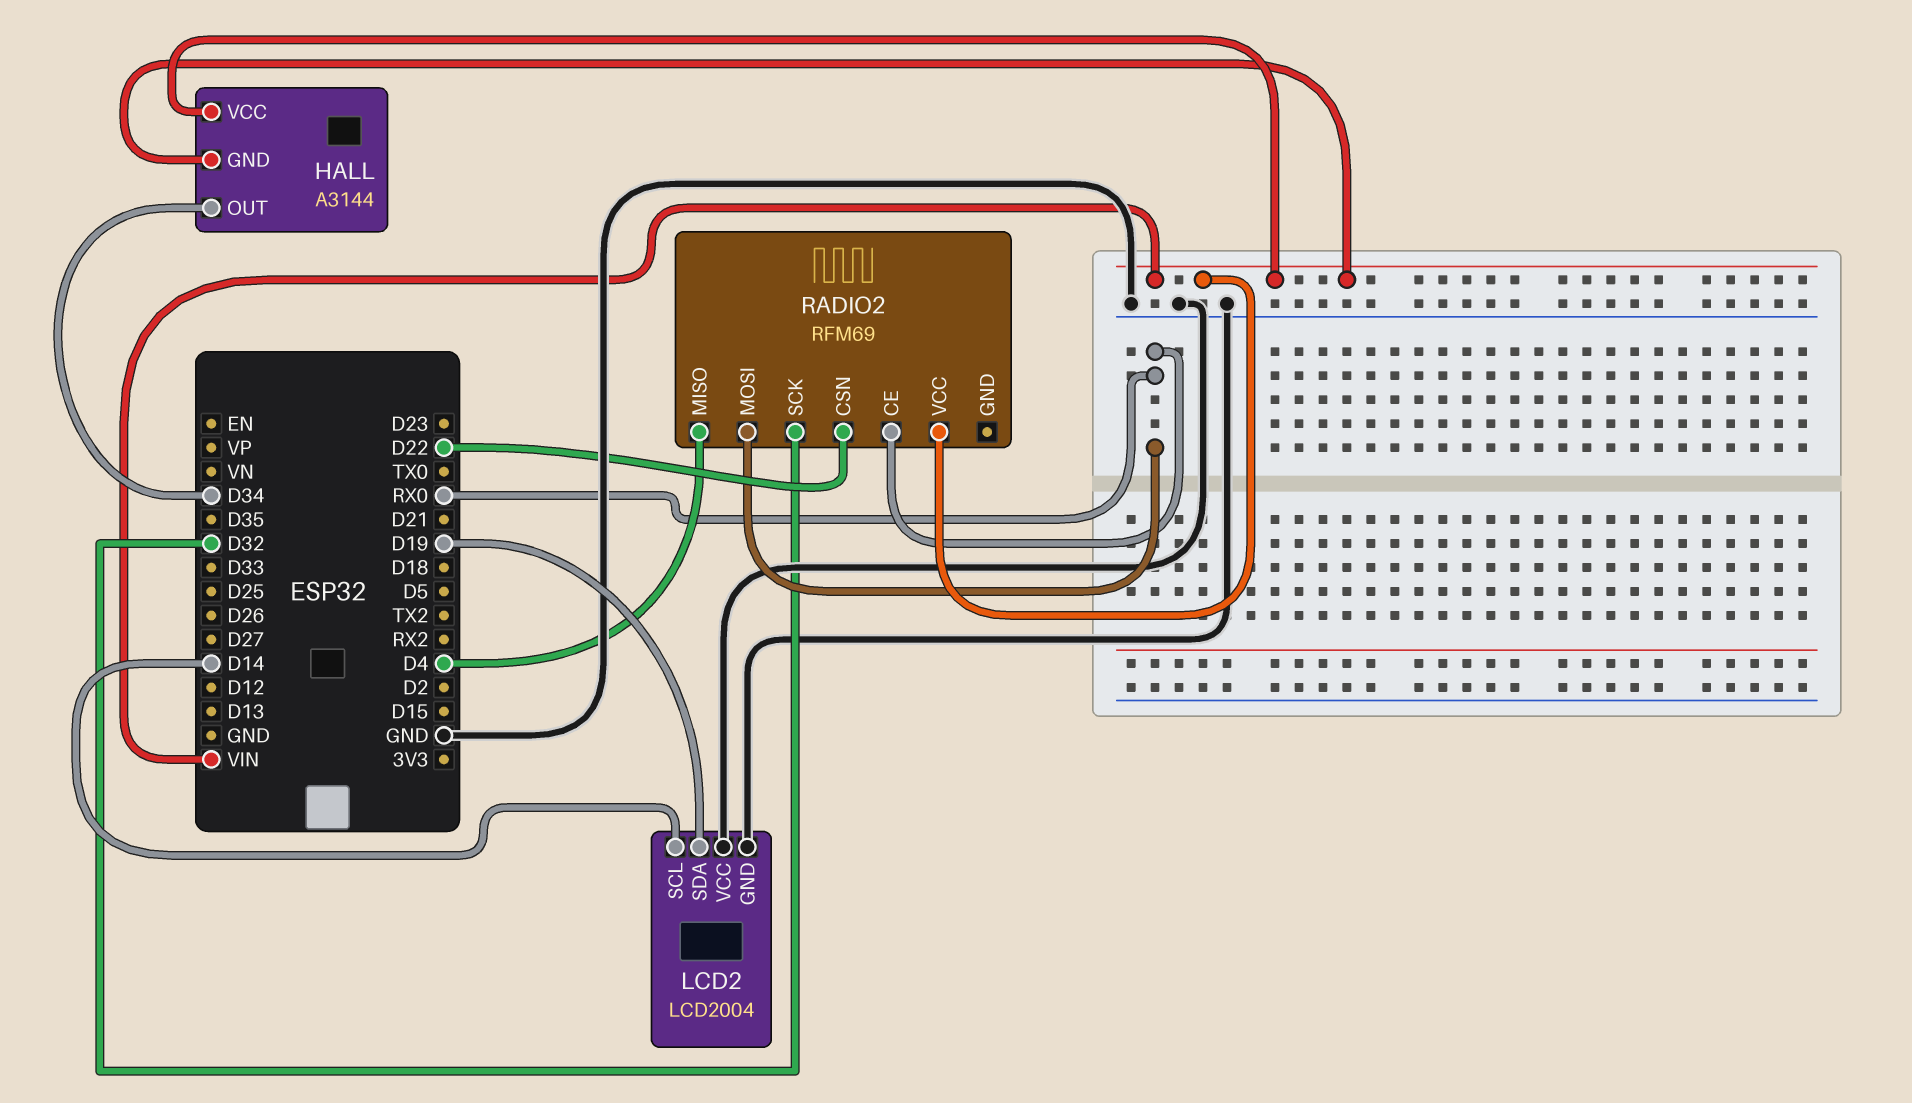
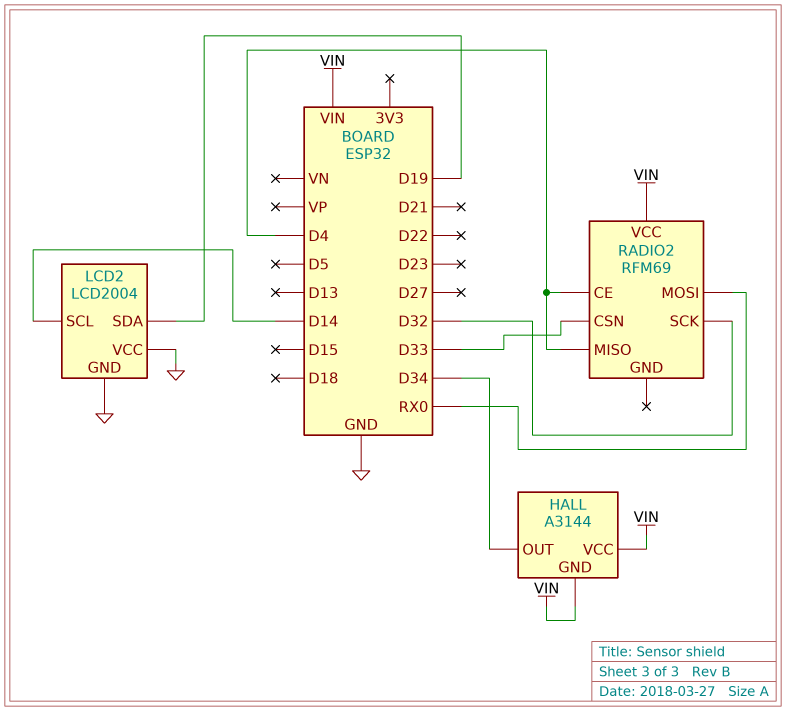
RADIO2 pin CE: RX0 -> D4
RADIO2 pin CSN: D22 -> D33

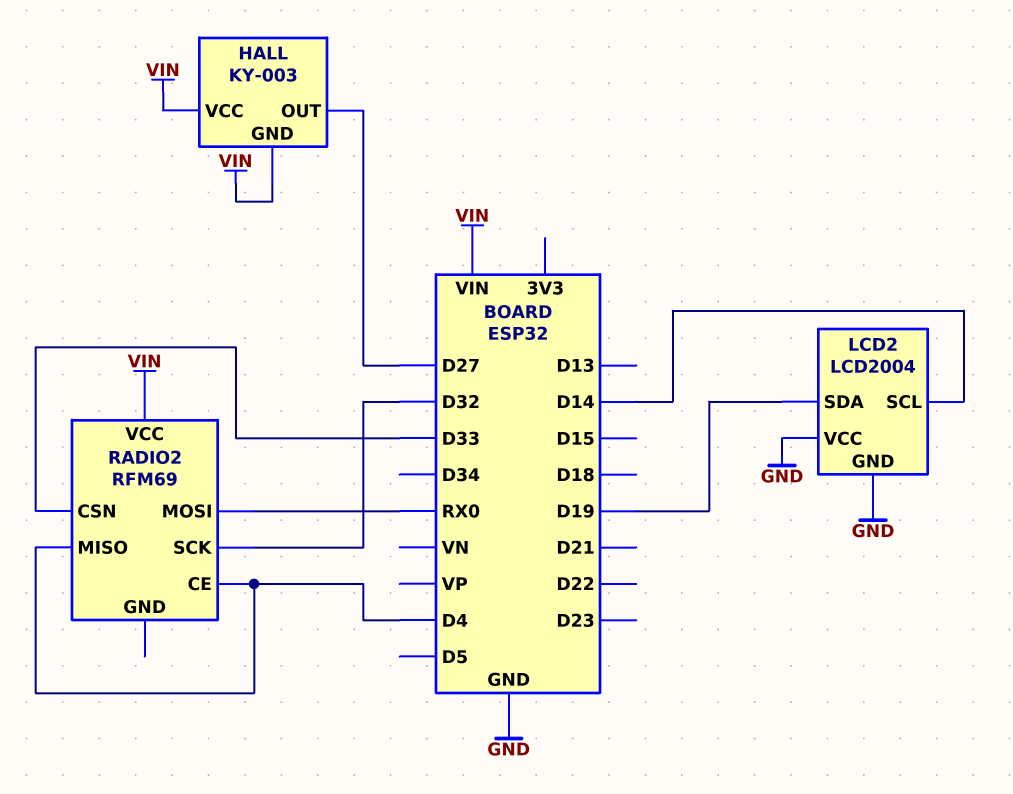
HALL: A3144 -> KY-003
HALL pin OUT: D34 -> D27

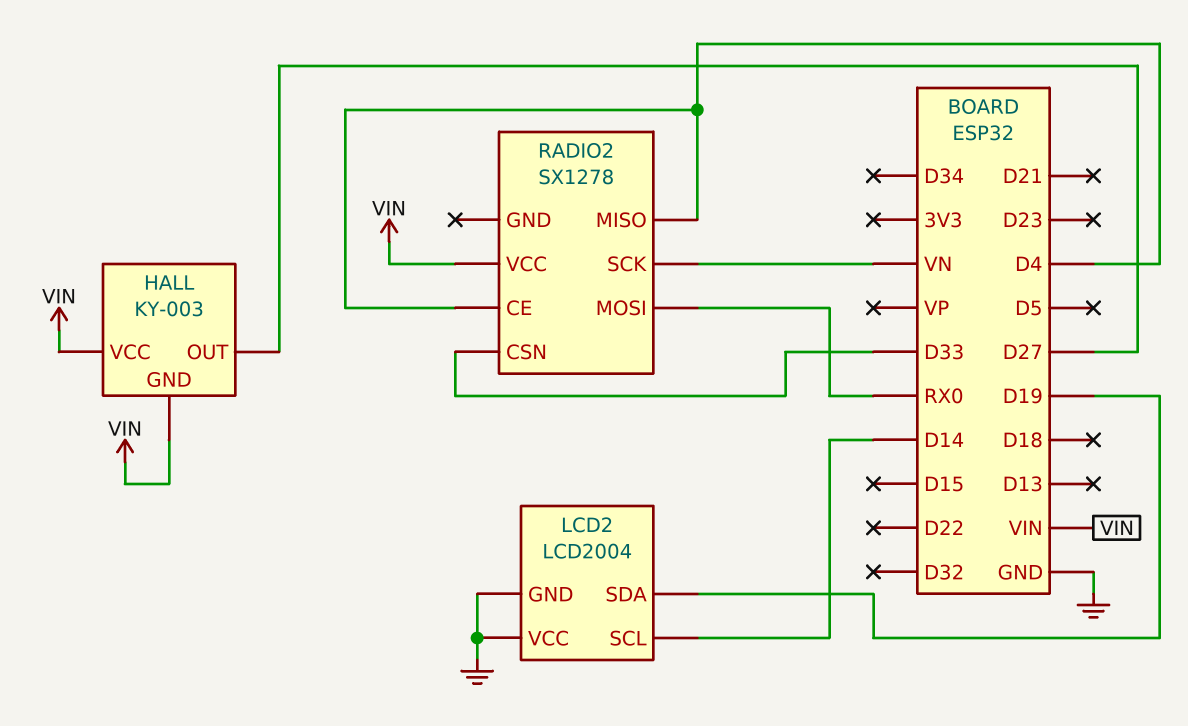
RADIO2: RFM69 -> SX1278
RADIO2 pin SCK: D32 -> VN

